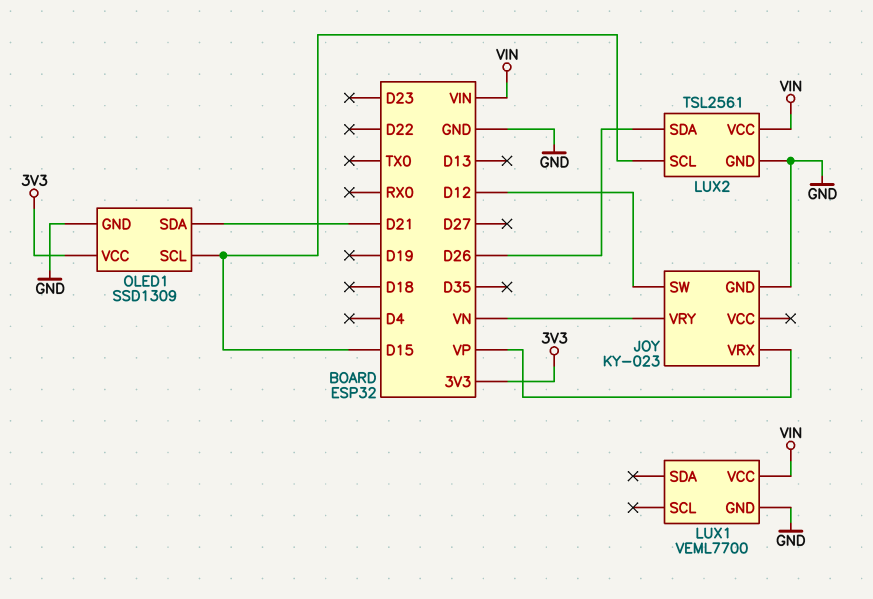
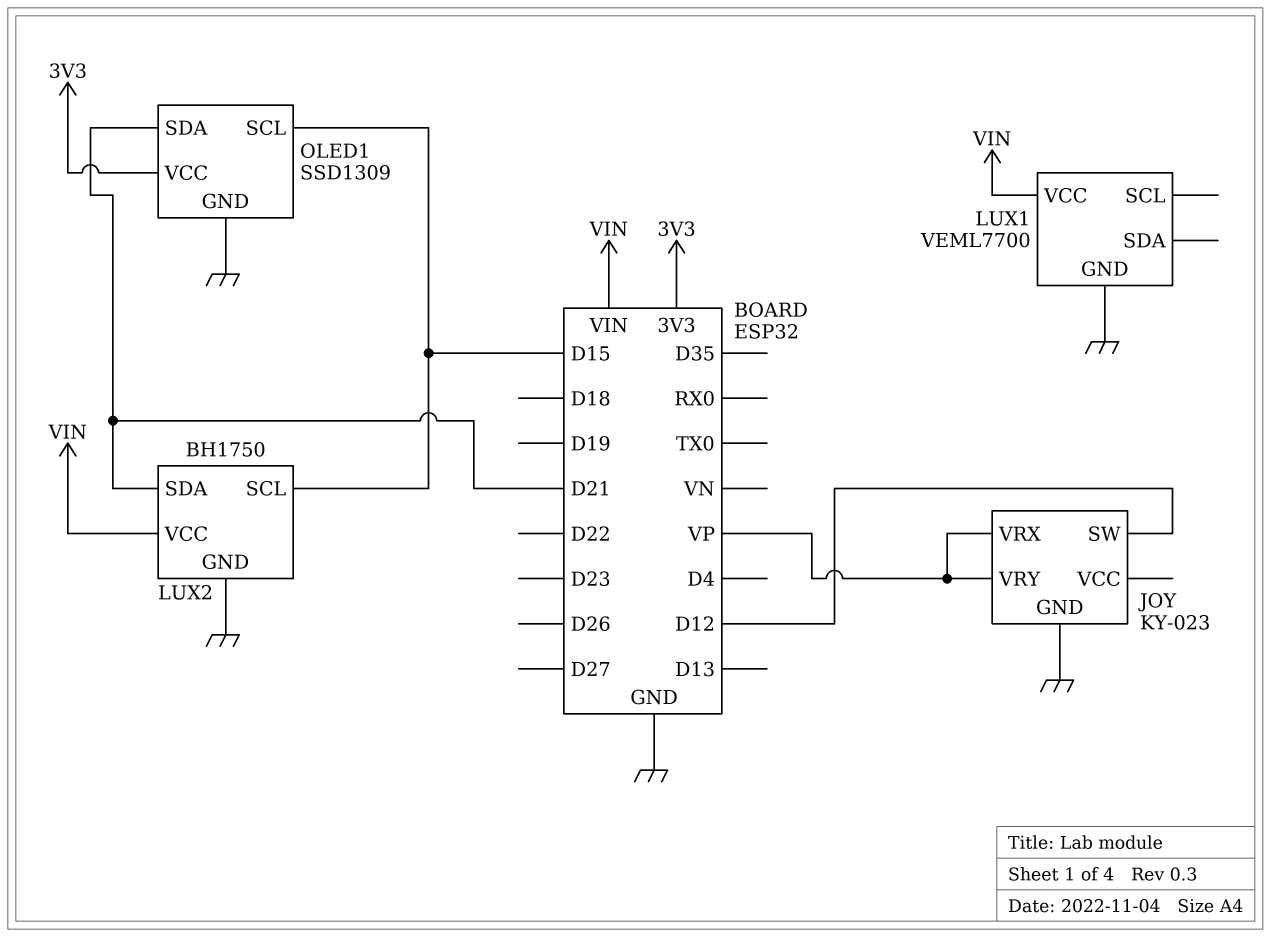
JOY pin VRY: VN -> VP
LUX2: TSL2561 -> BH1750
LUX2 pin SDA: D26 -> D21

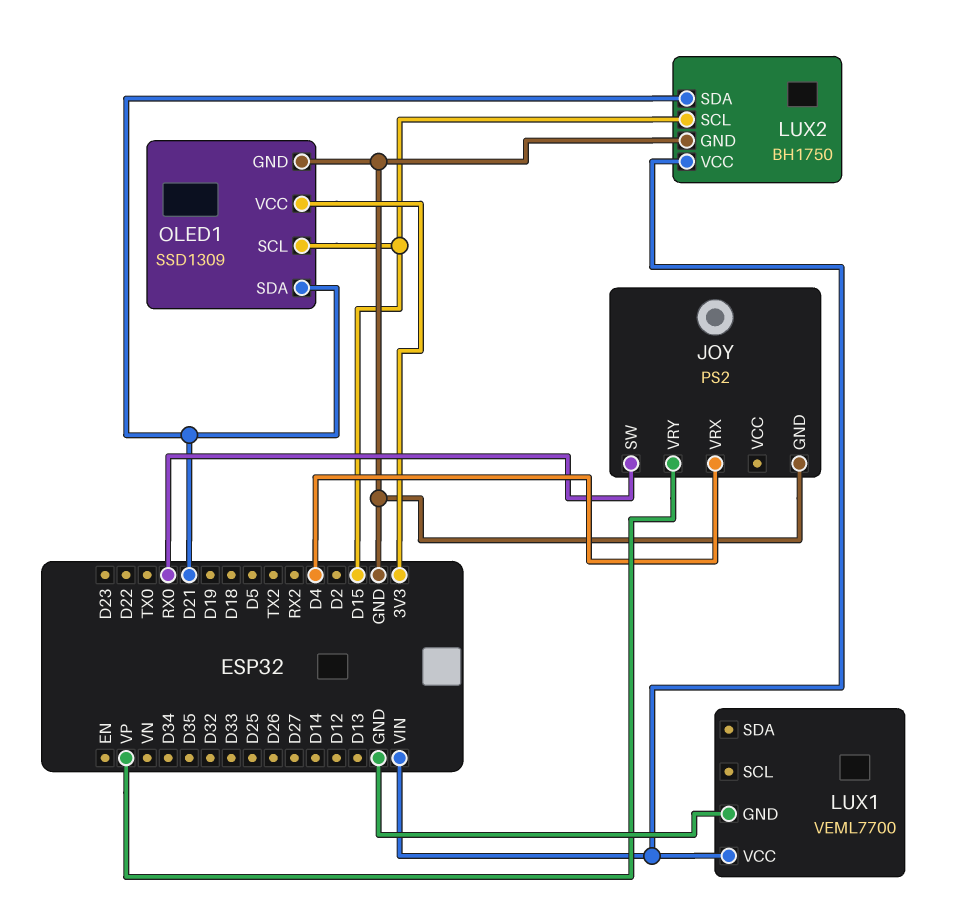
JOY: KY-023 -> PS2
JOY pin SW: D12 -> RX0
JOY pin VRX: VP -> D4

